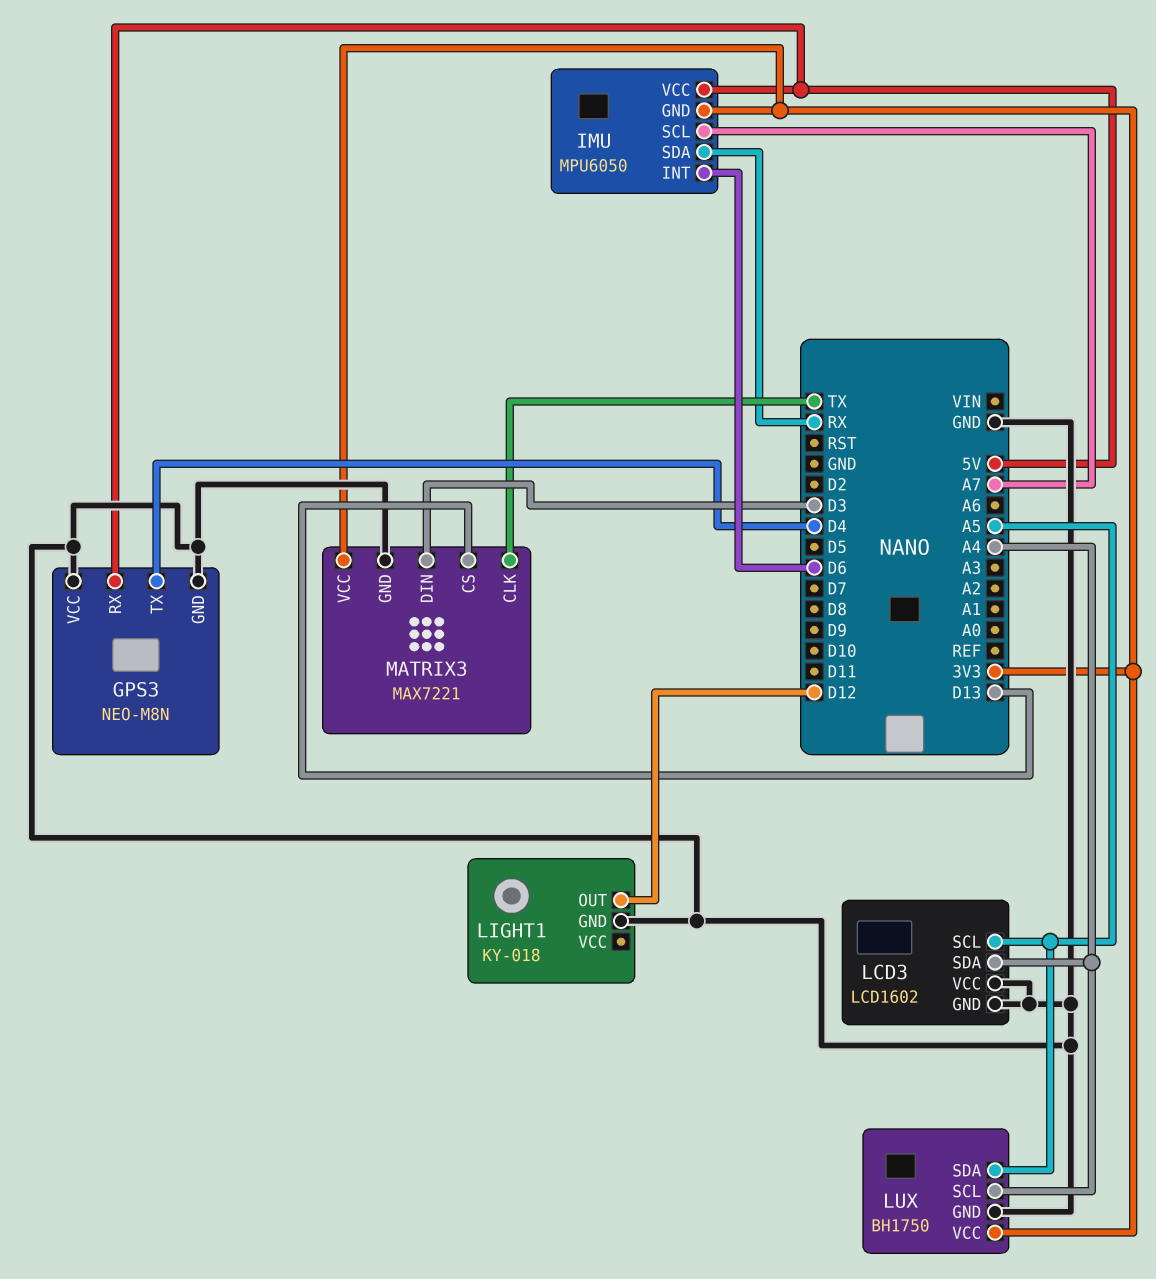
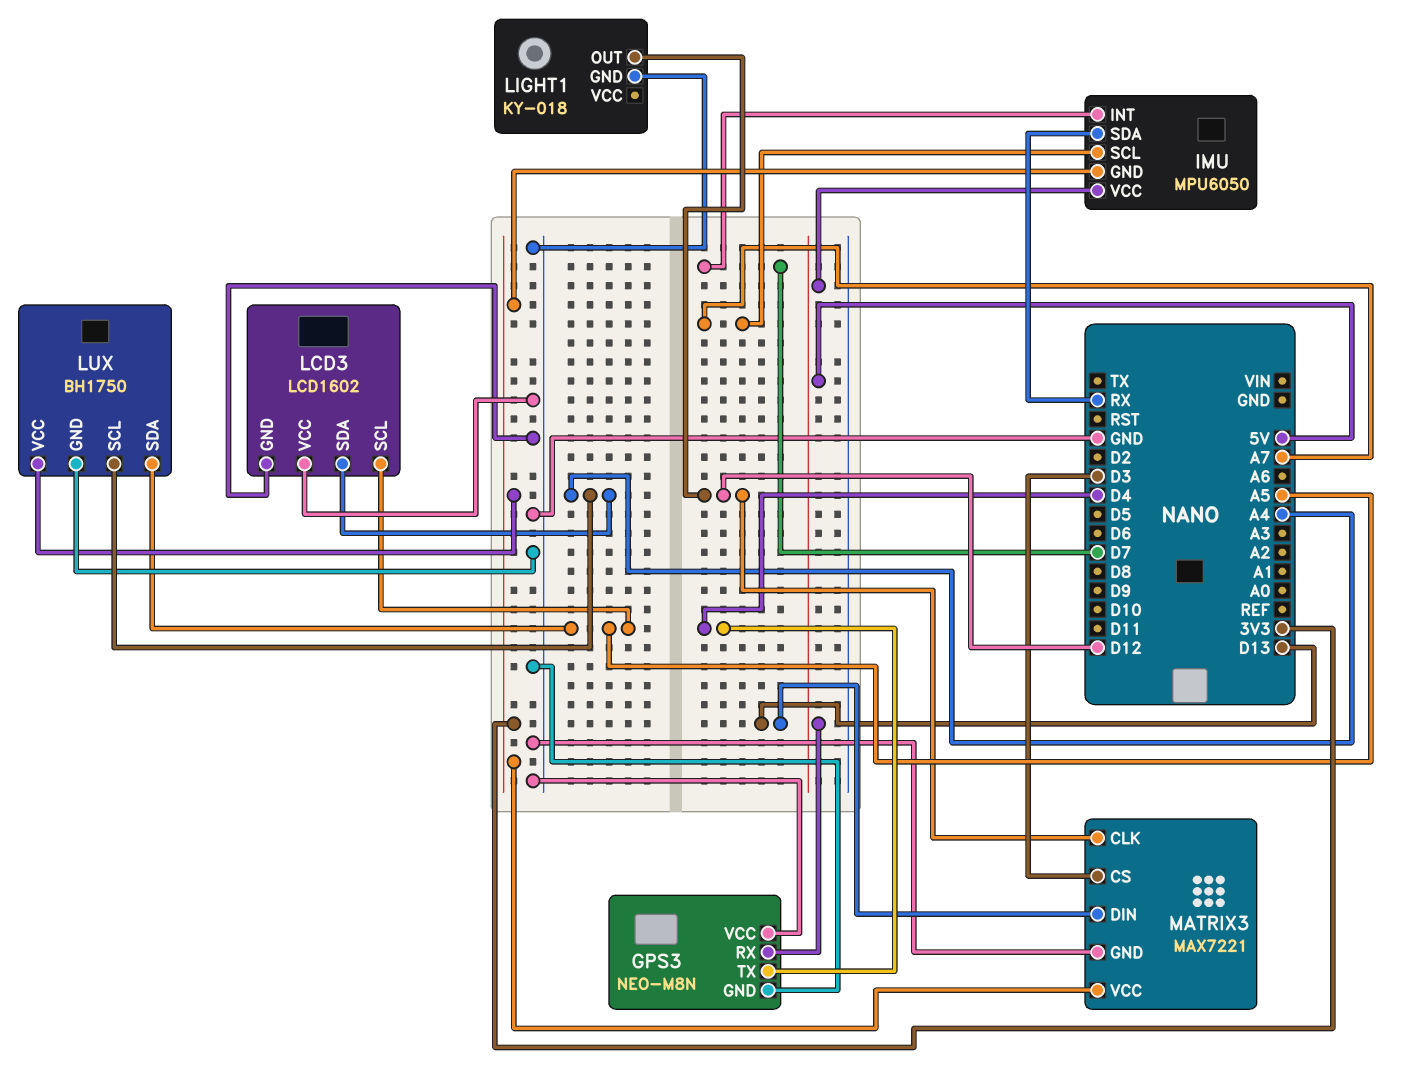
IMU pin INT: D6 -> D7
MATRIX3 pin CLK: TX -> D12
MATRIX3 pin CS: D13 -> D3
MATRIX3 pin DIN: D3 -> D13

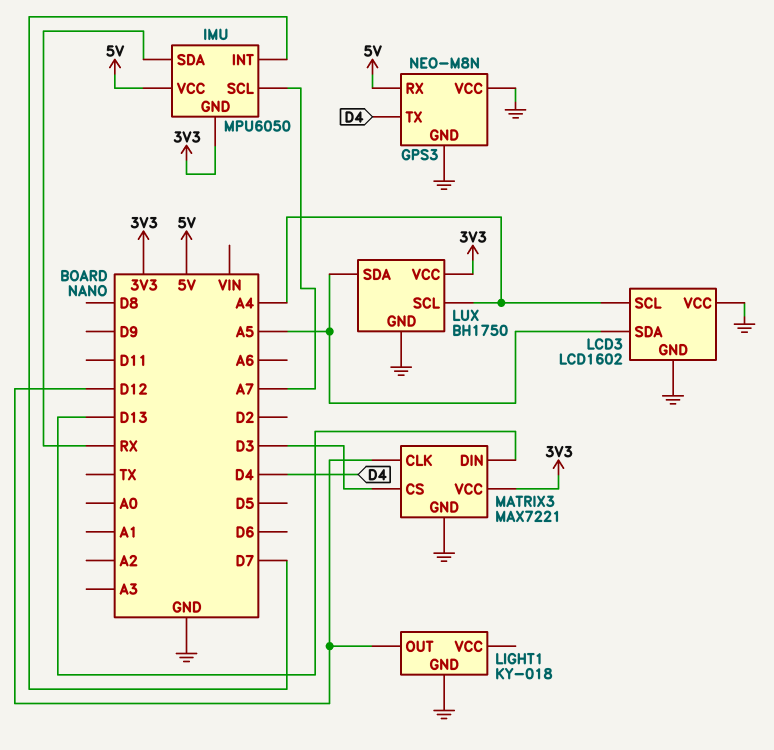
LCD3 pin SCL: A5 -> A4
LCD3 pin SDA: A4 -> A5

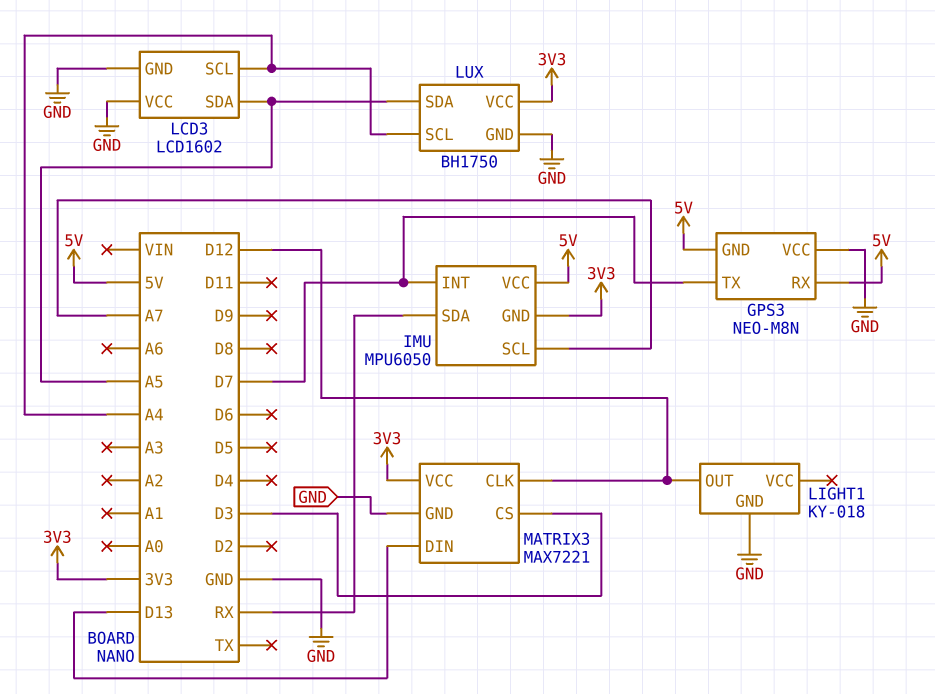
GPS3 pin GND: GND -> 5V
GPS3 pin TX: D4 -> D7

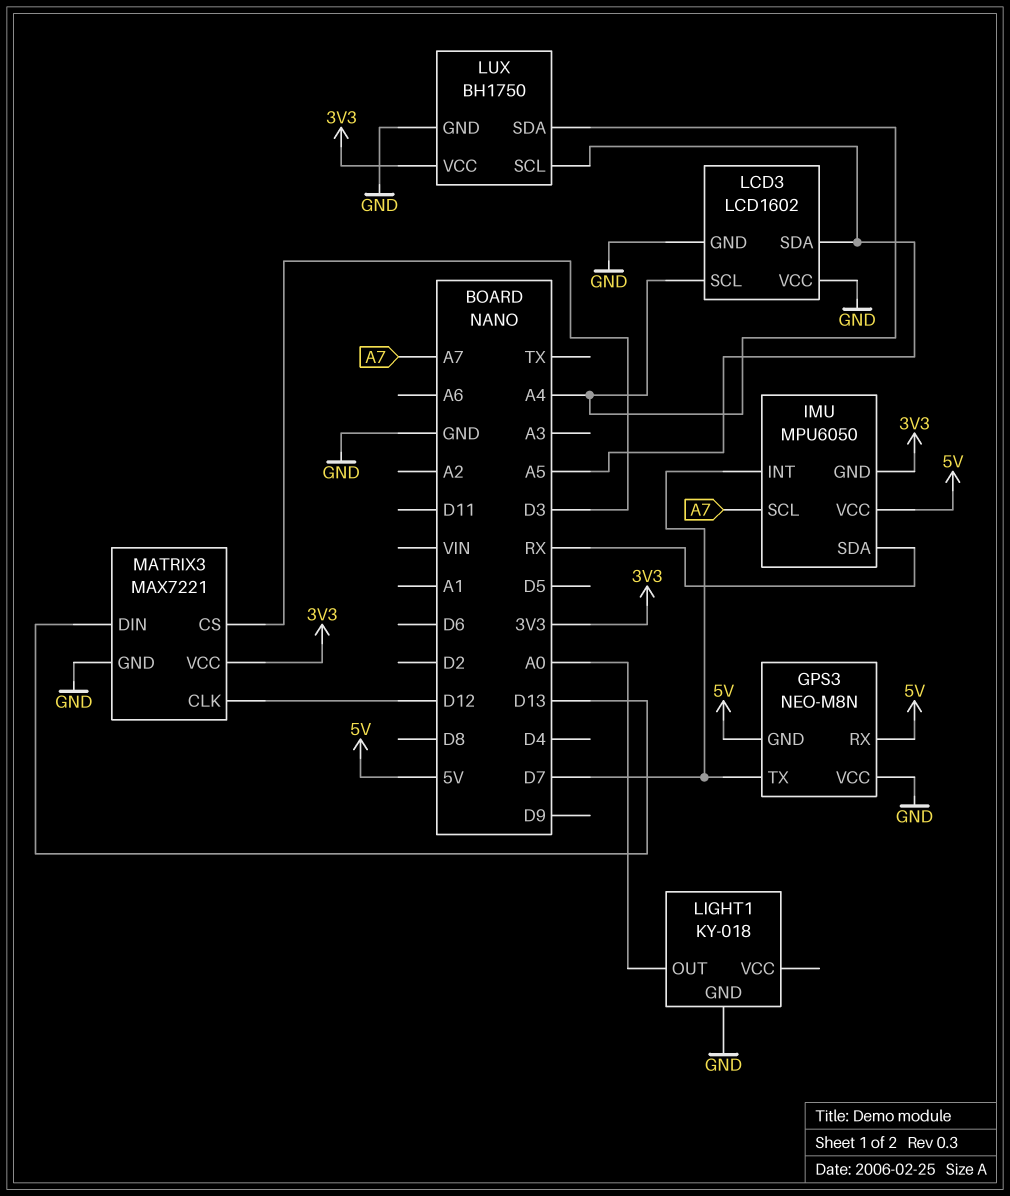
LIGHT1 pin OUT: D12 -> A0
LUX pin SCL: A4 -> A5
LUX pin SDA: A5 -> A4

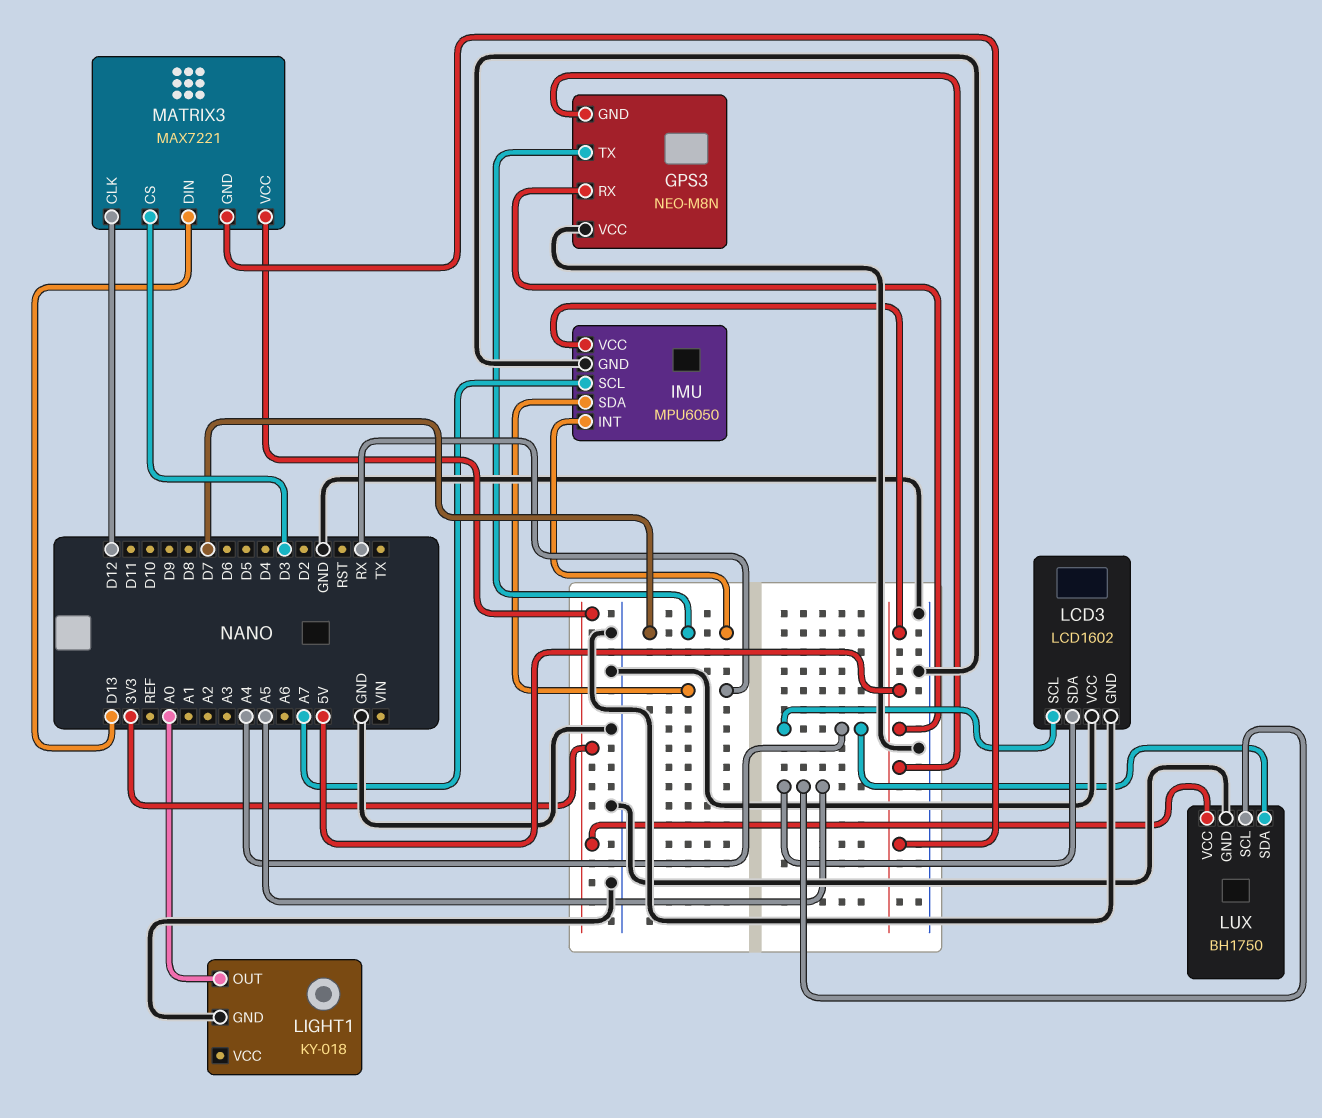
IMU pin GND: 3V3 -> GND
MATRIX3 pin GND: GND -> 5V

